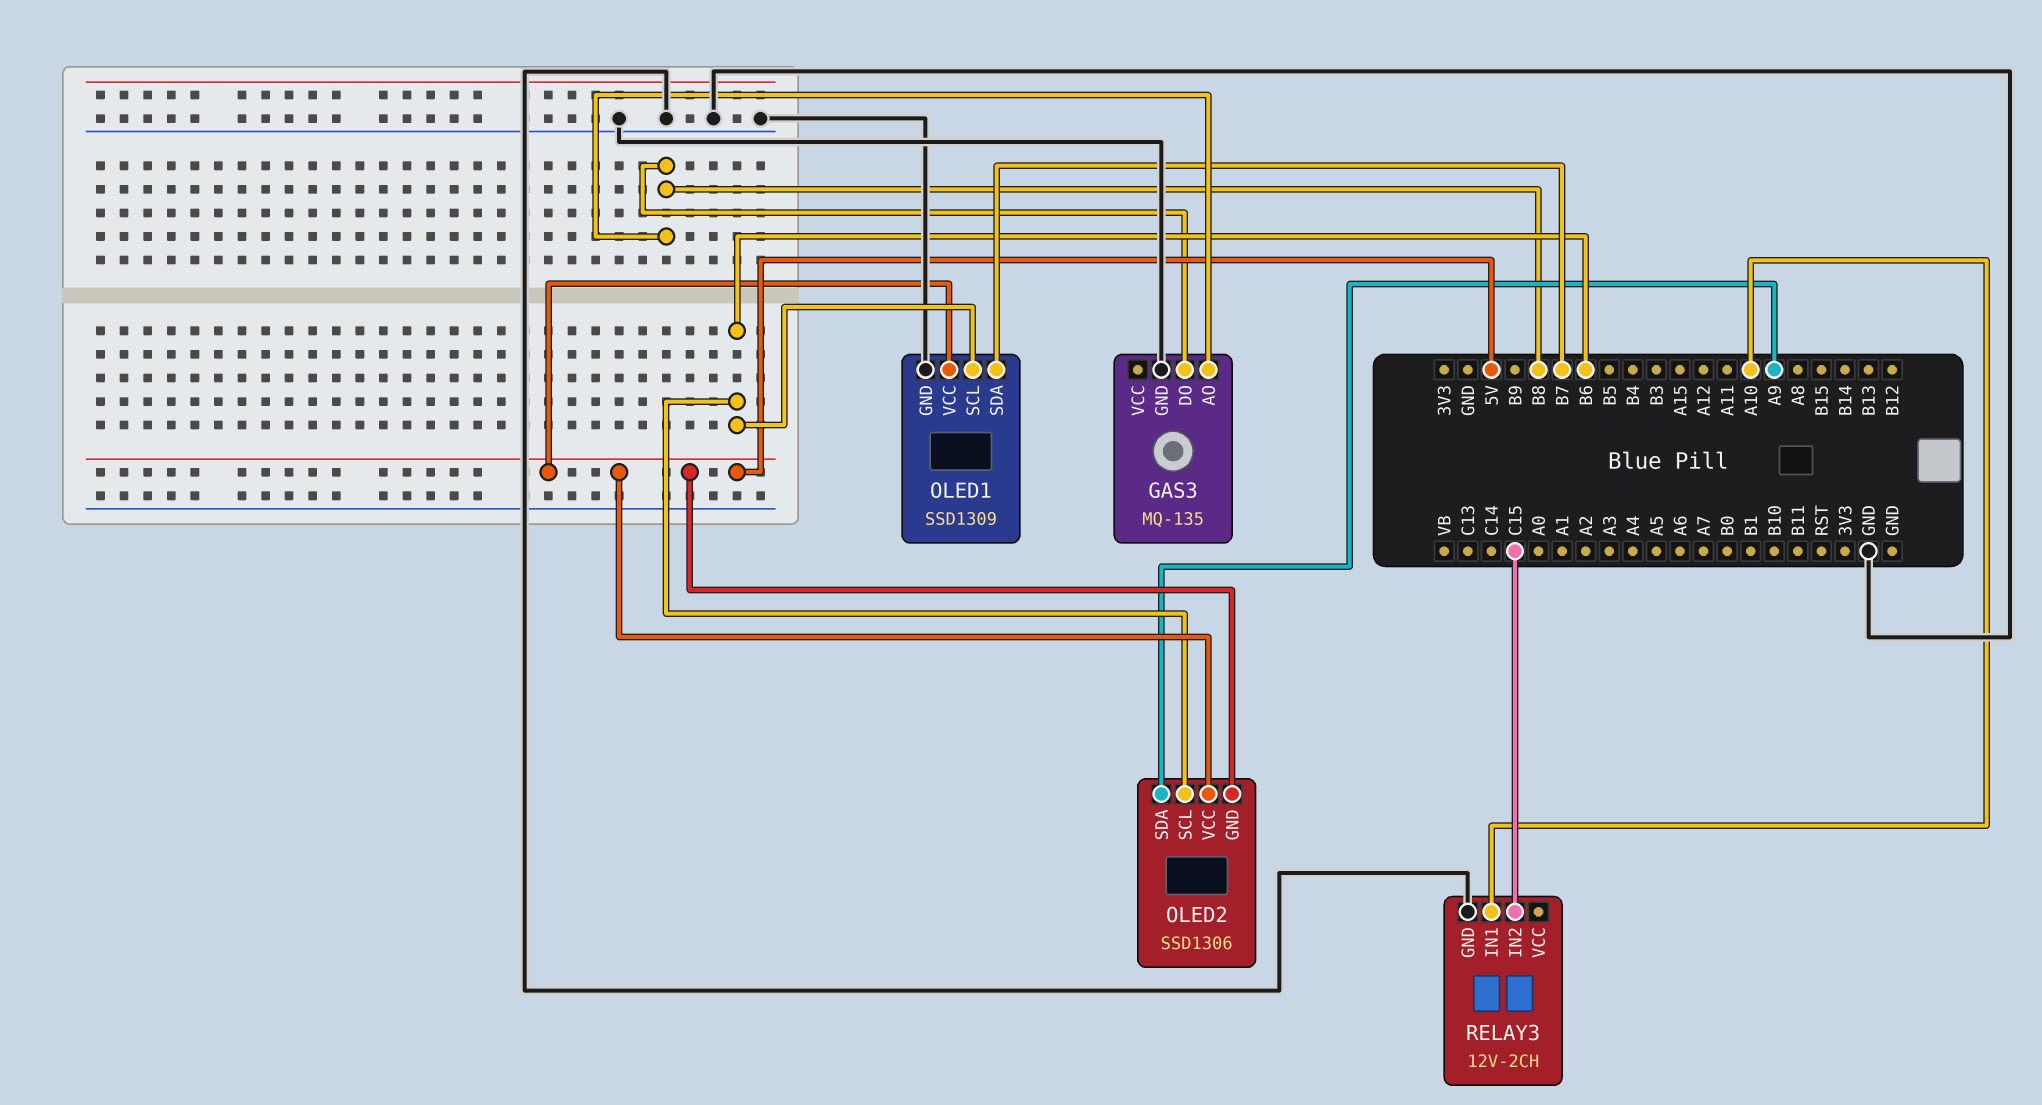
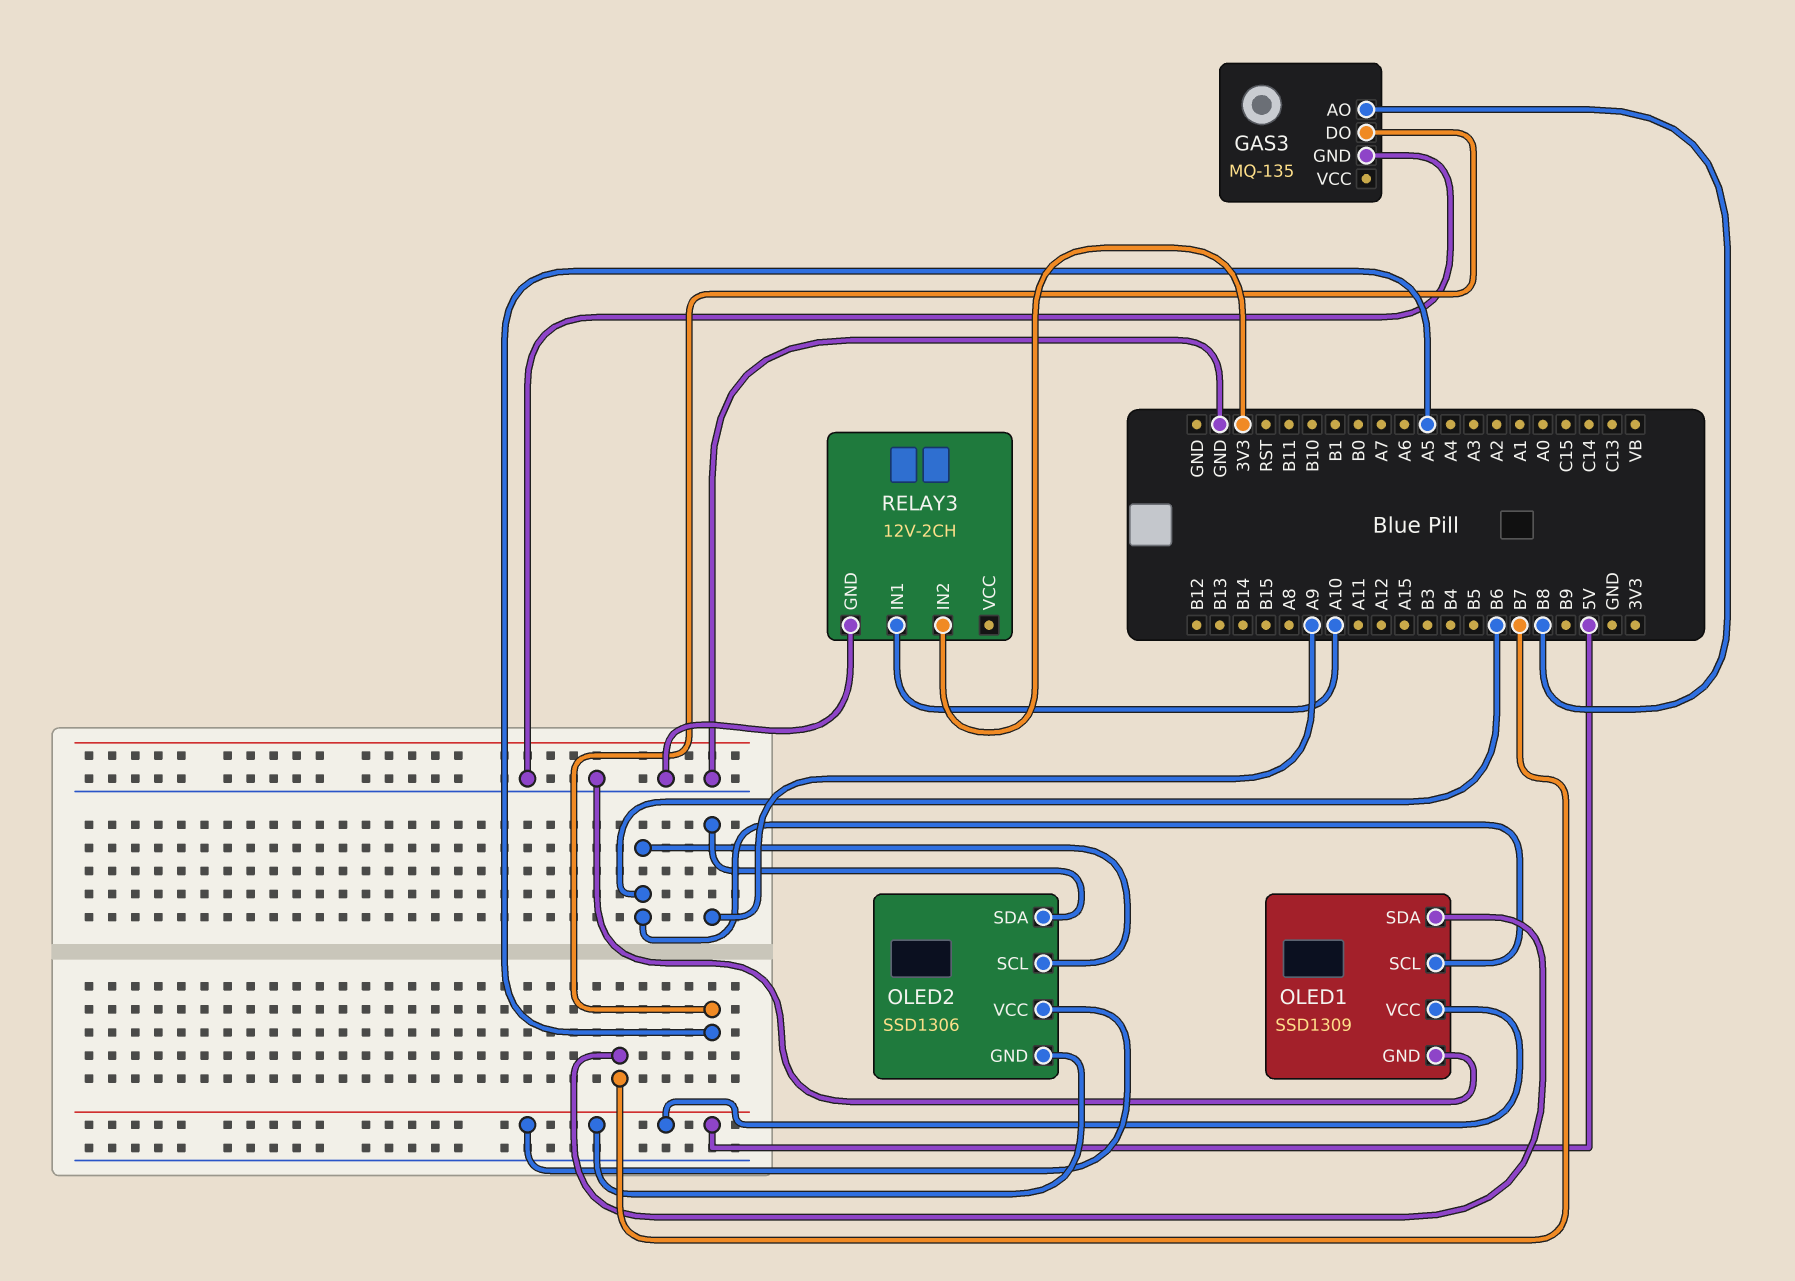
GAS3 pin DO: B8 -> A5
RELAY3 pin IN2: C15 -> 3V3

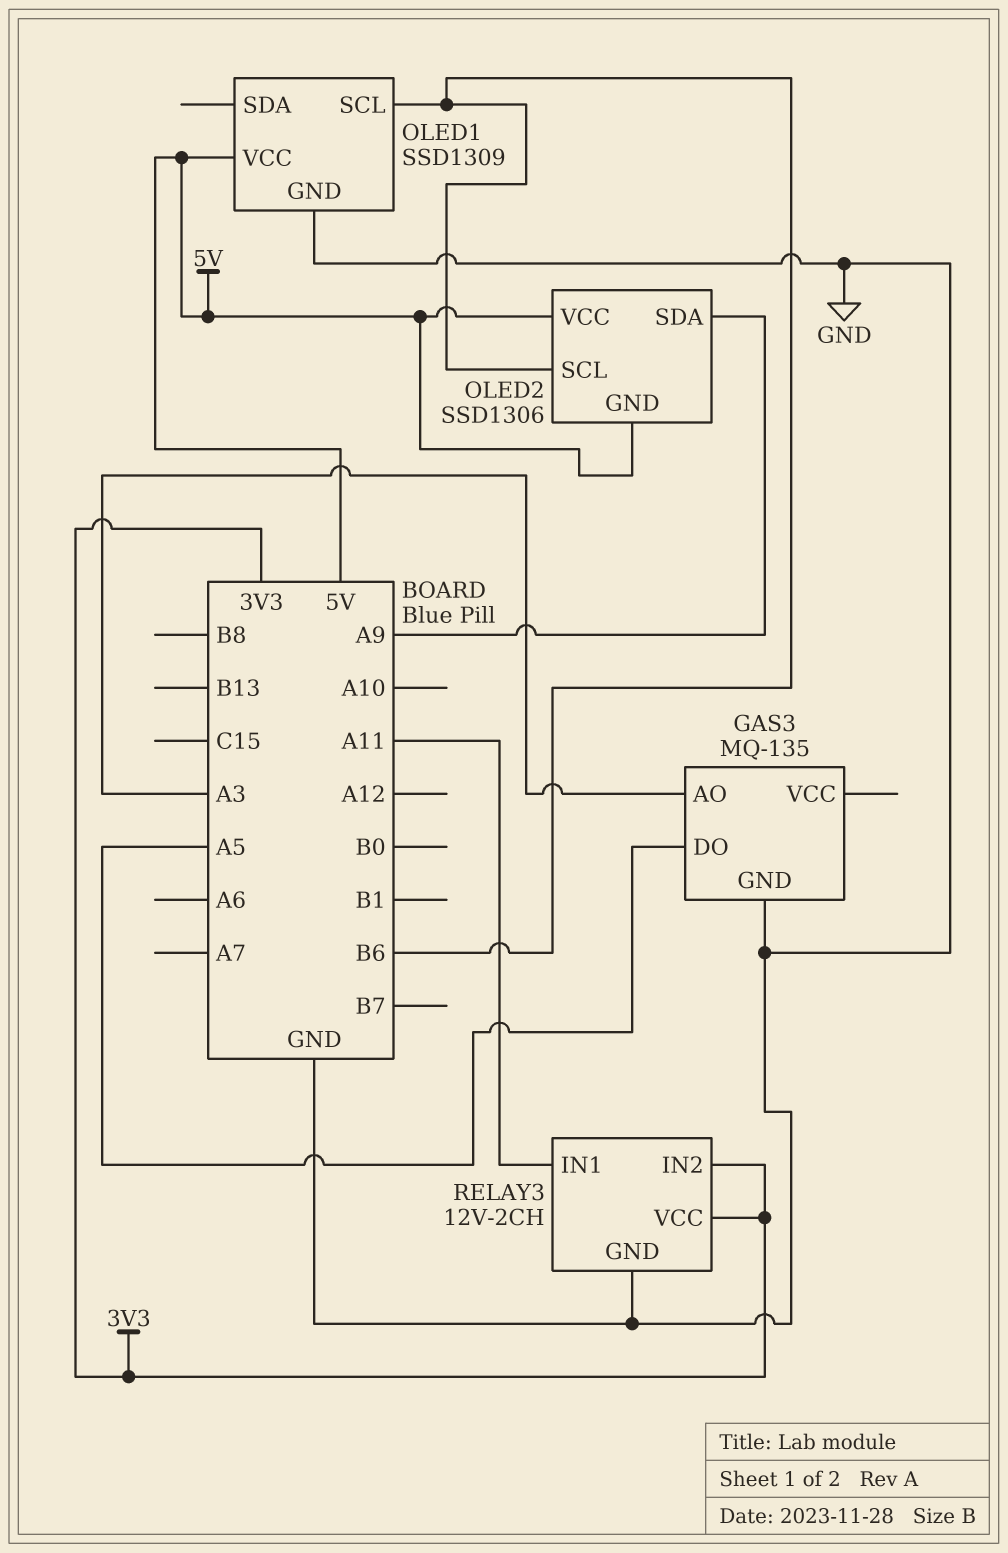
GAS3 pin AO: B8 -> A3
OLED1 pin SDA: B7 -> none
RELAY3 pin IN1: A10 -> A11
RELAY3 pin VCC: none -> 3V3

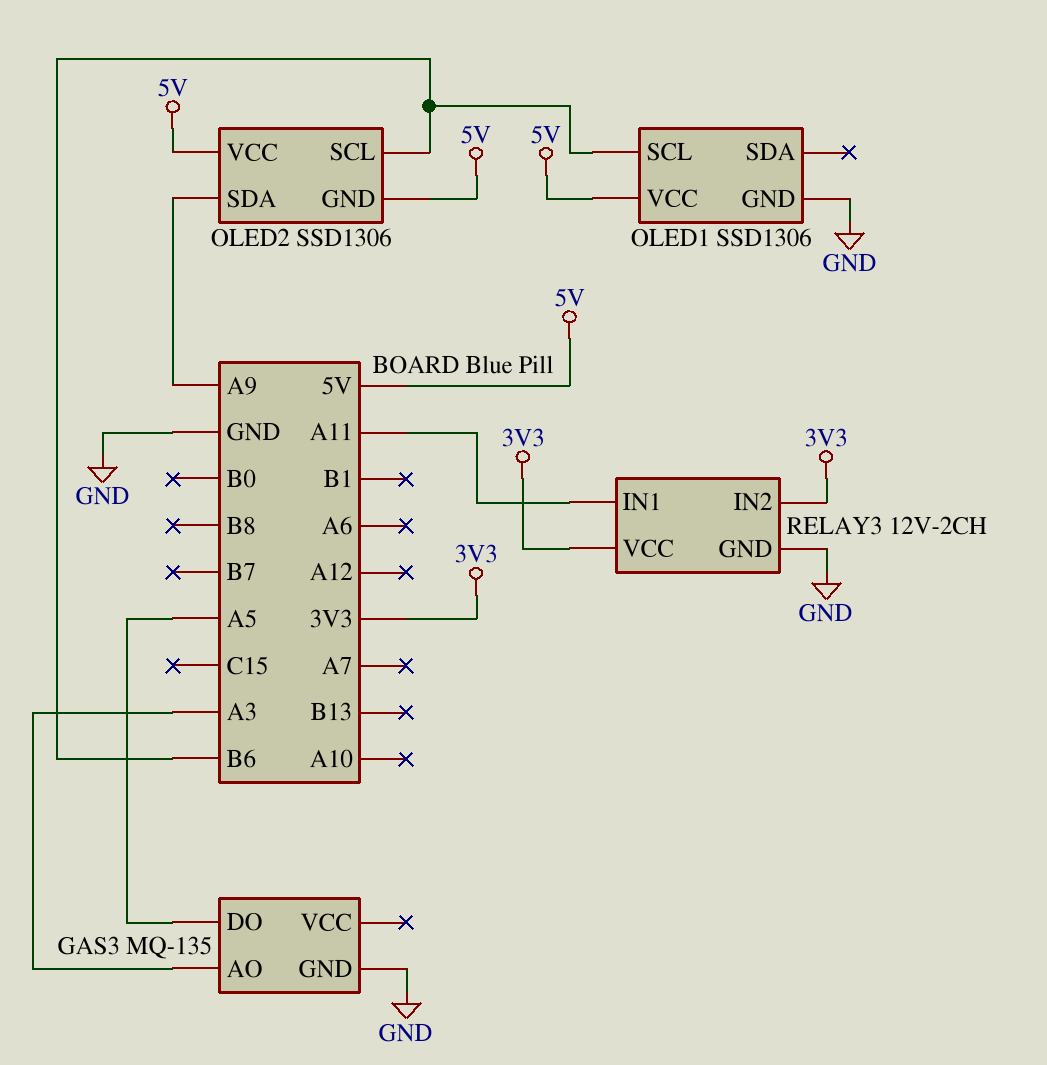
OLED1: SSD1309 -> SSD1306

